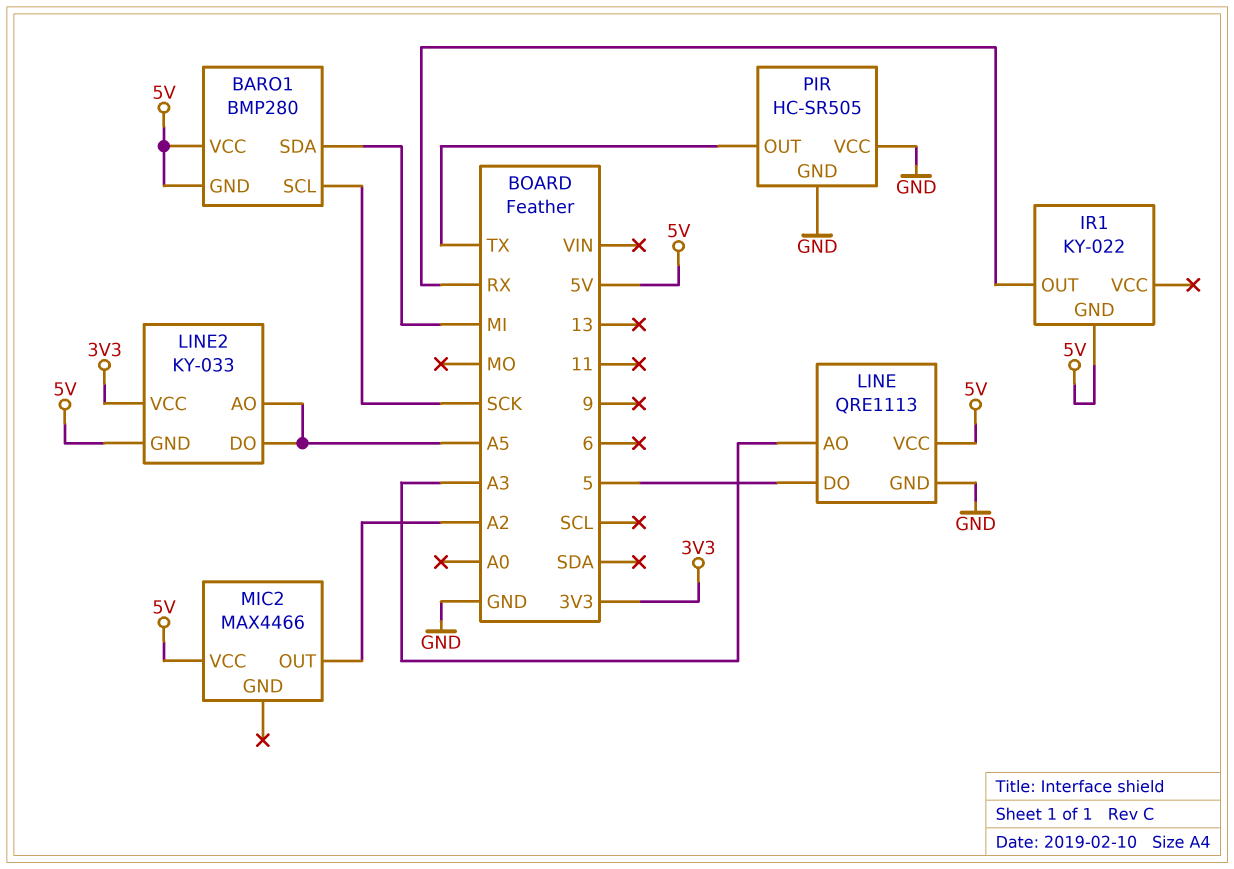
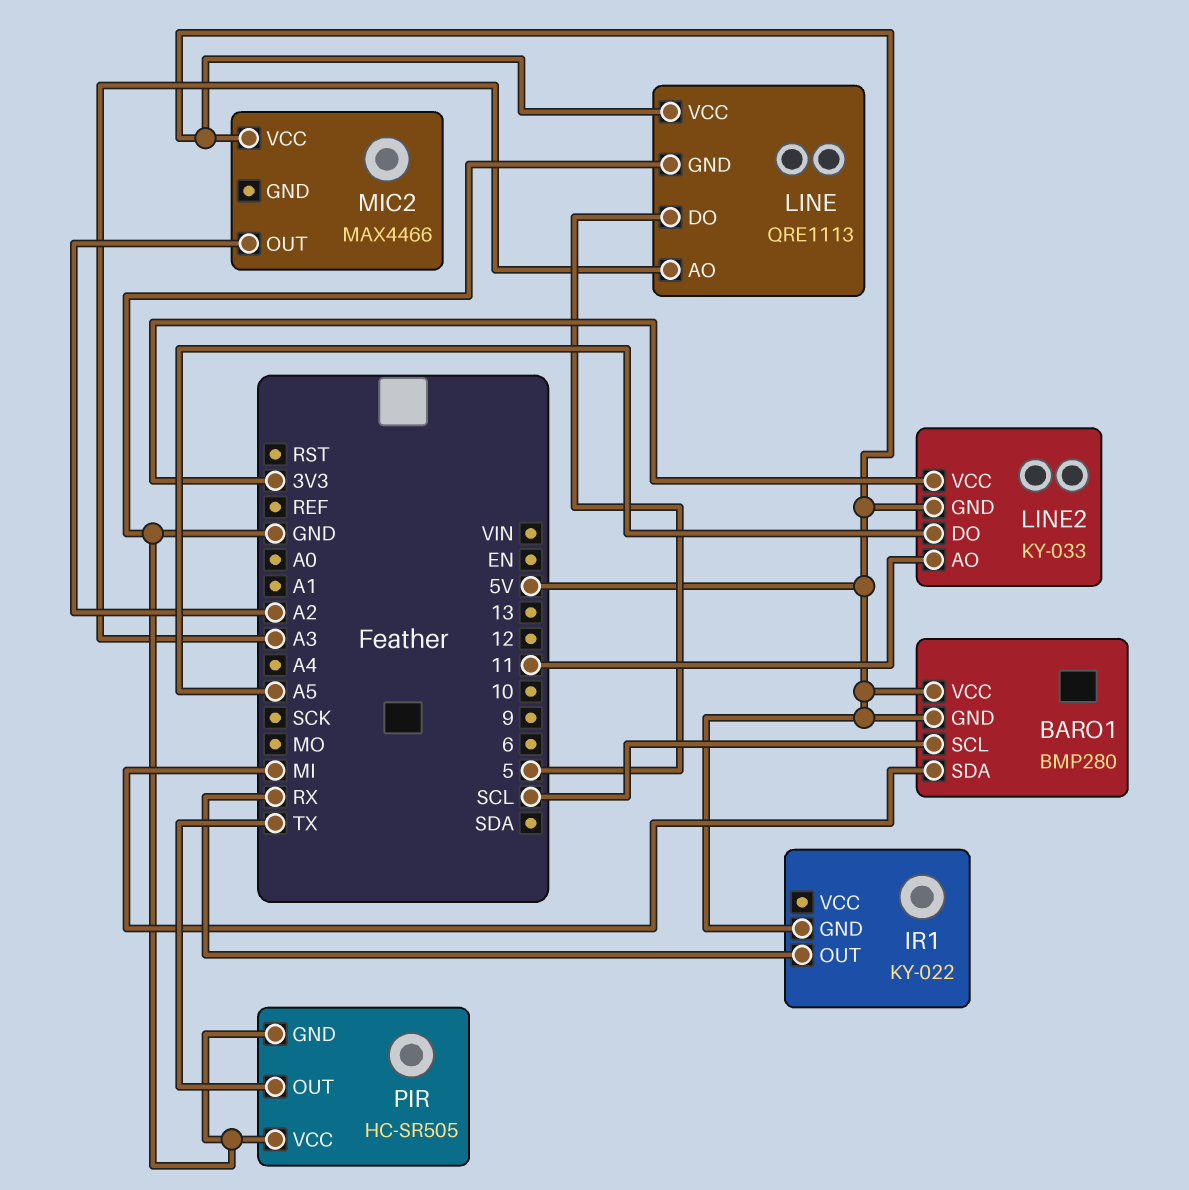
BARO1 pin SCL: SCK -> SCL
LINE2 pin AO: A5 -> 11

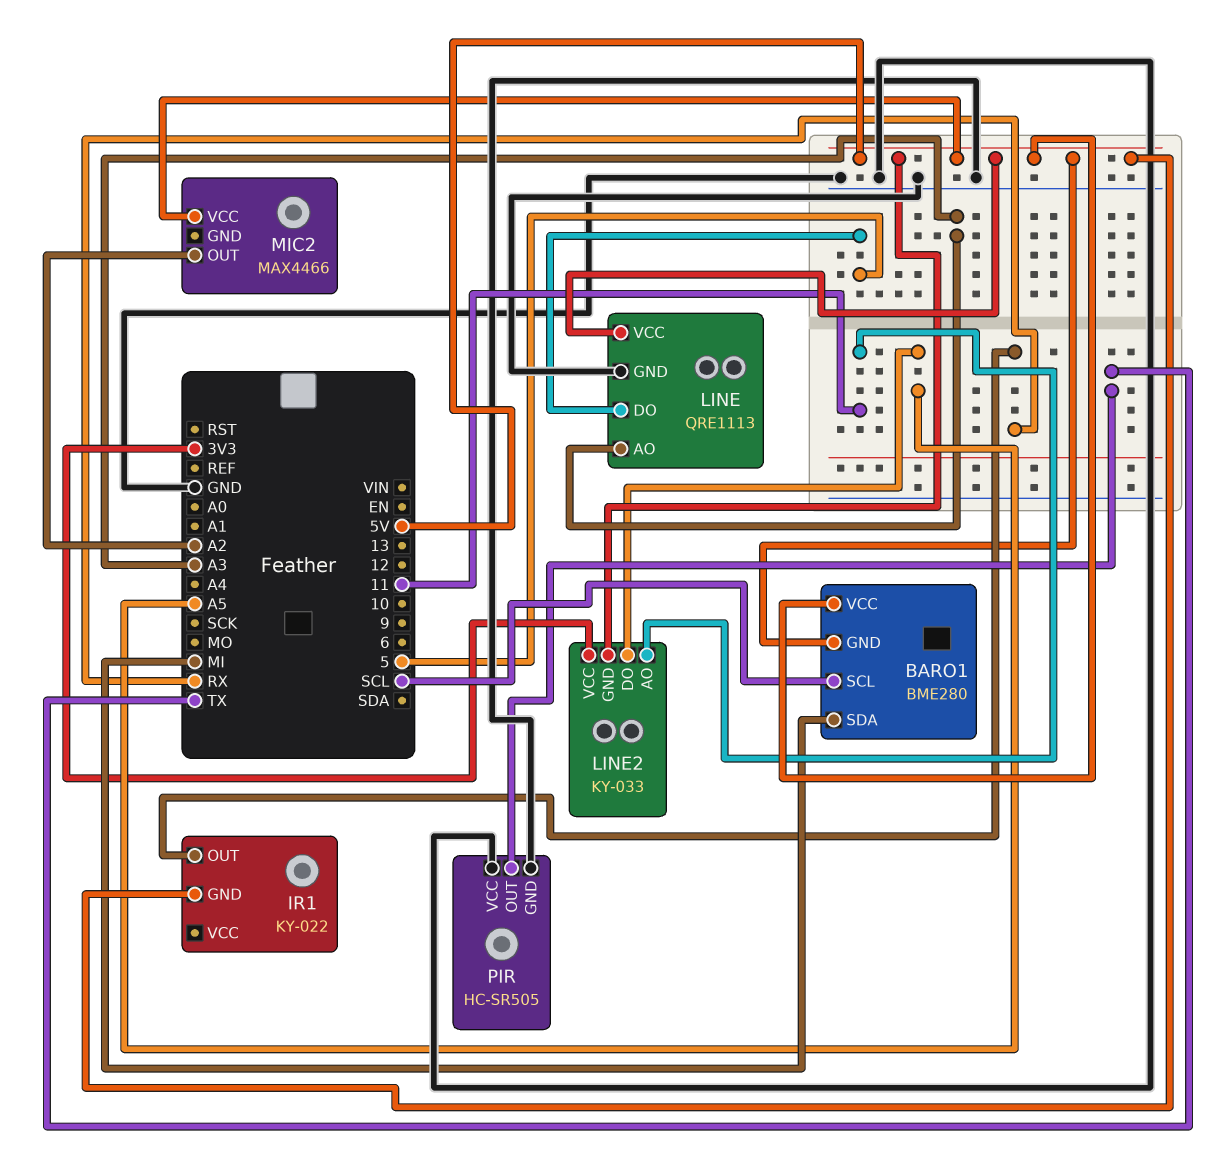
BARO1: BMP280 -> BME280

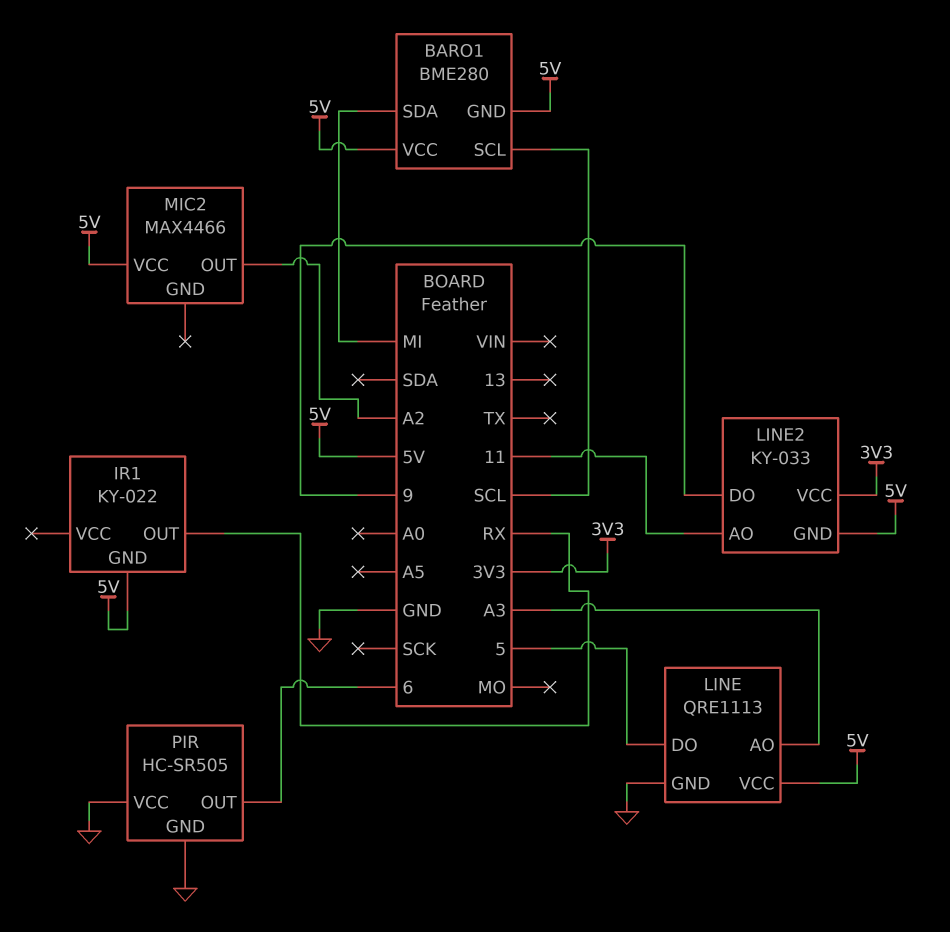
LINE2 pin DO: A5 -> 9
PIR pin OUT: TX -> 6

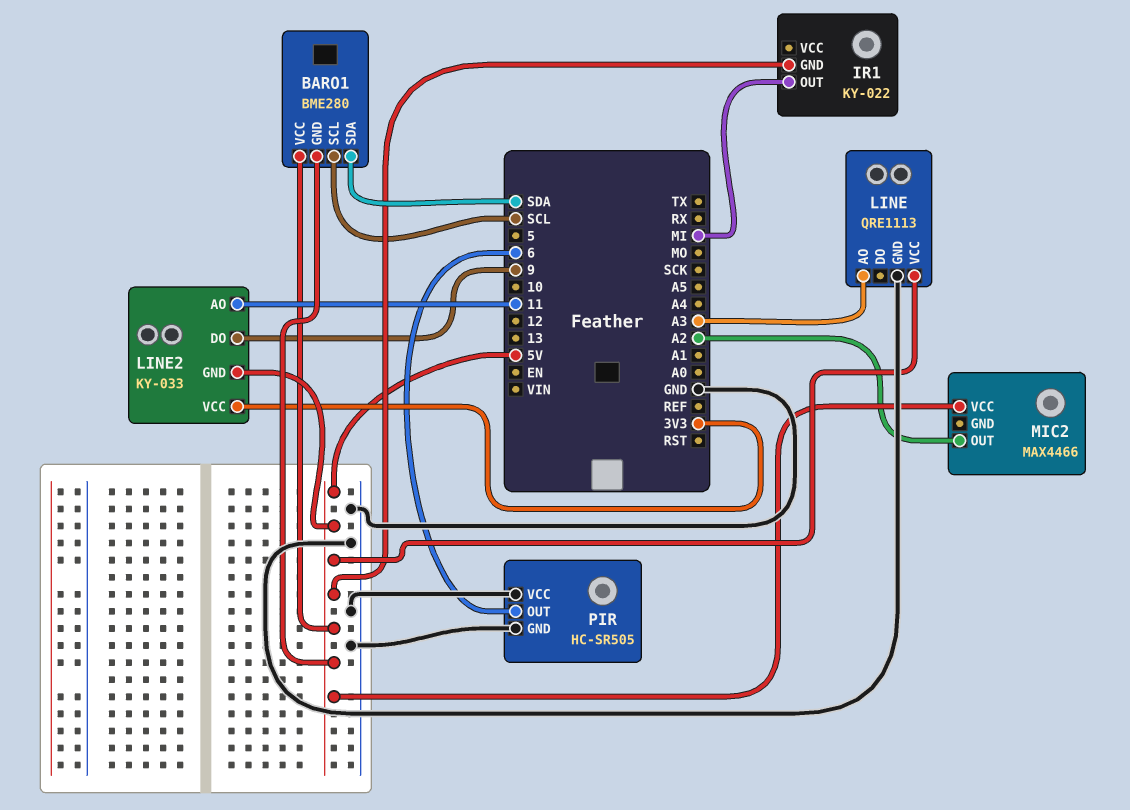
BARO1 pin SDA: MI -> SDA
IR1 pin OUT: RX -> MI
LINE pin DO: 5 -> none

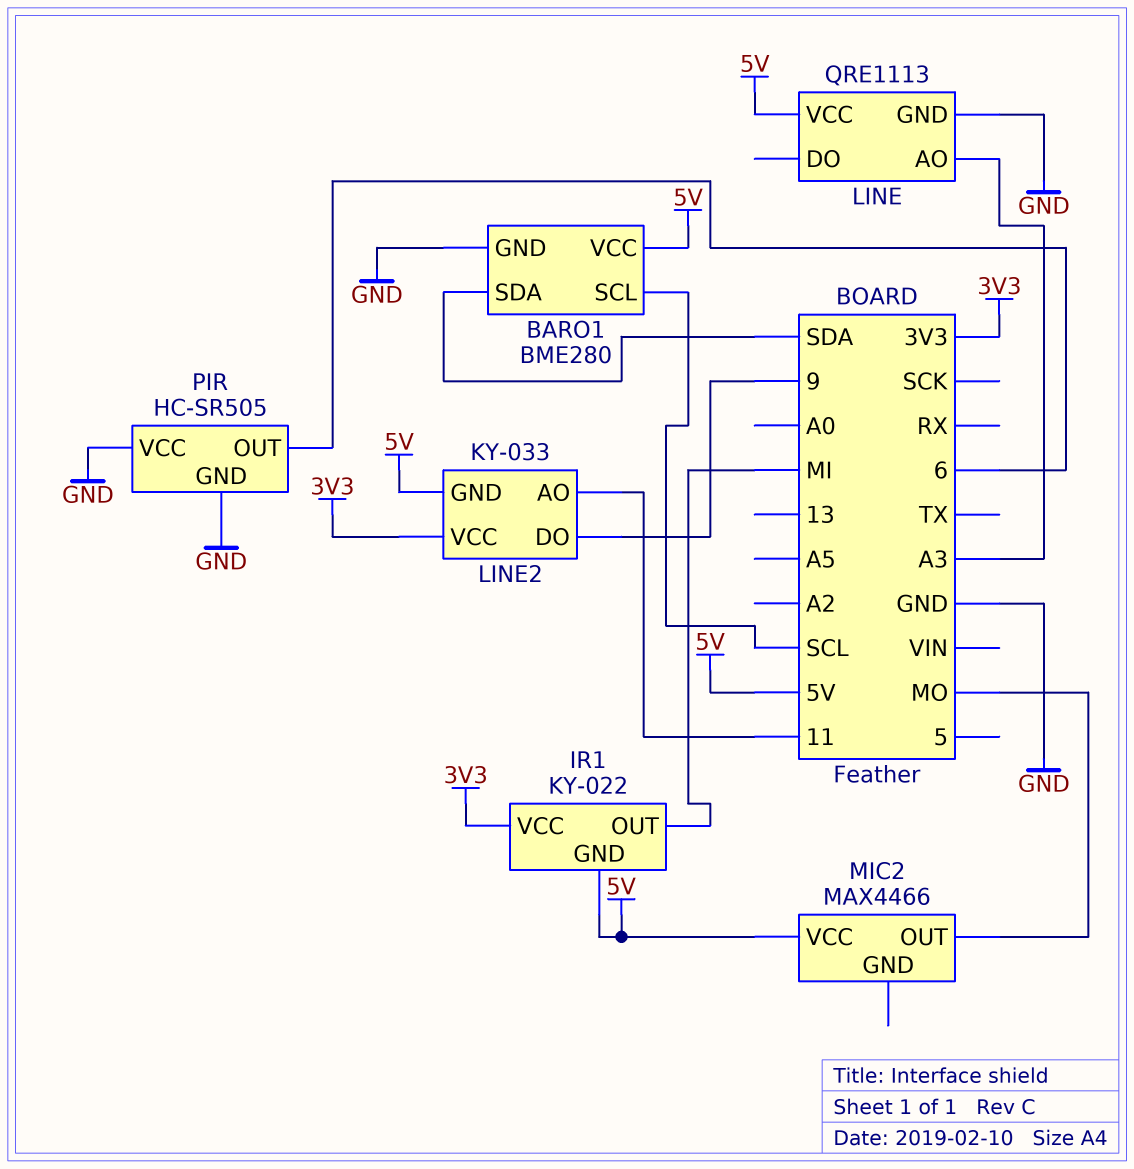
BARO1 pin GND: 5V -> GND
IR1 pin VCC: none -> 3V3
MIC2 pin OUT: A2 -> MO

